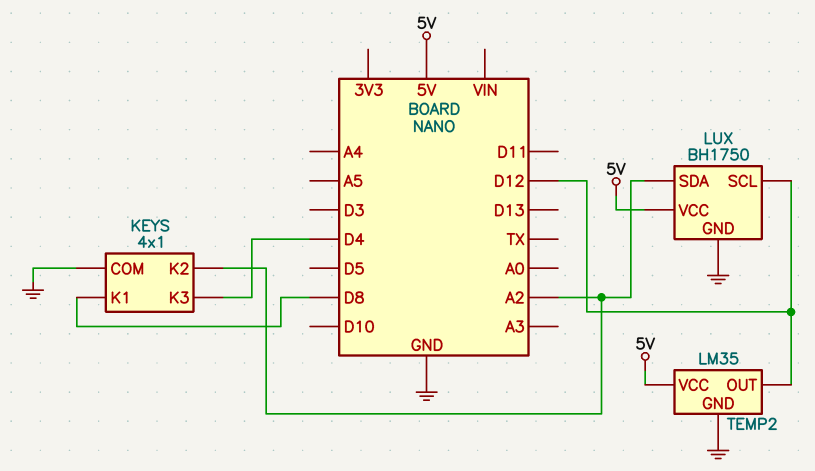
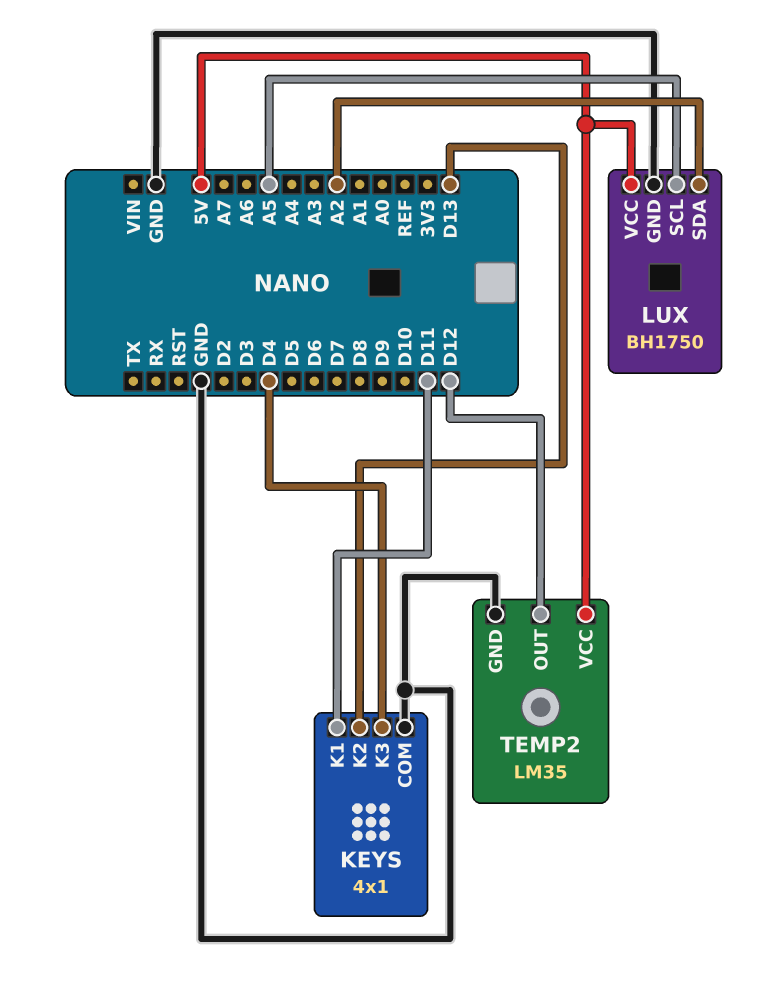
KEYS pin K1: D8 -> D11
KEYS pin K2: A2 -> D13
LUX pin SCL: D12 -> A5

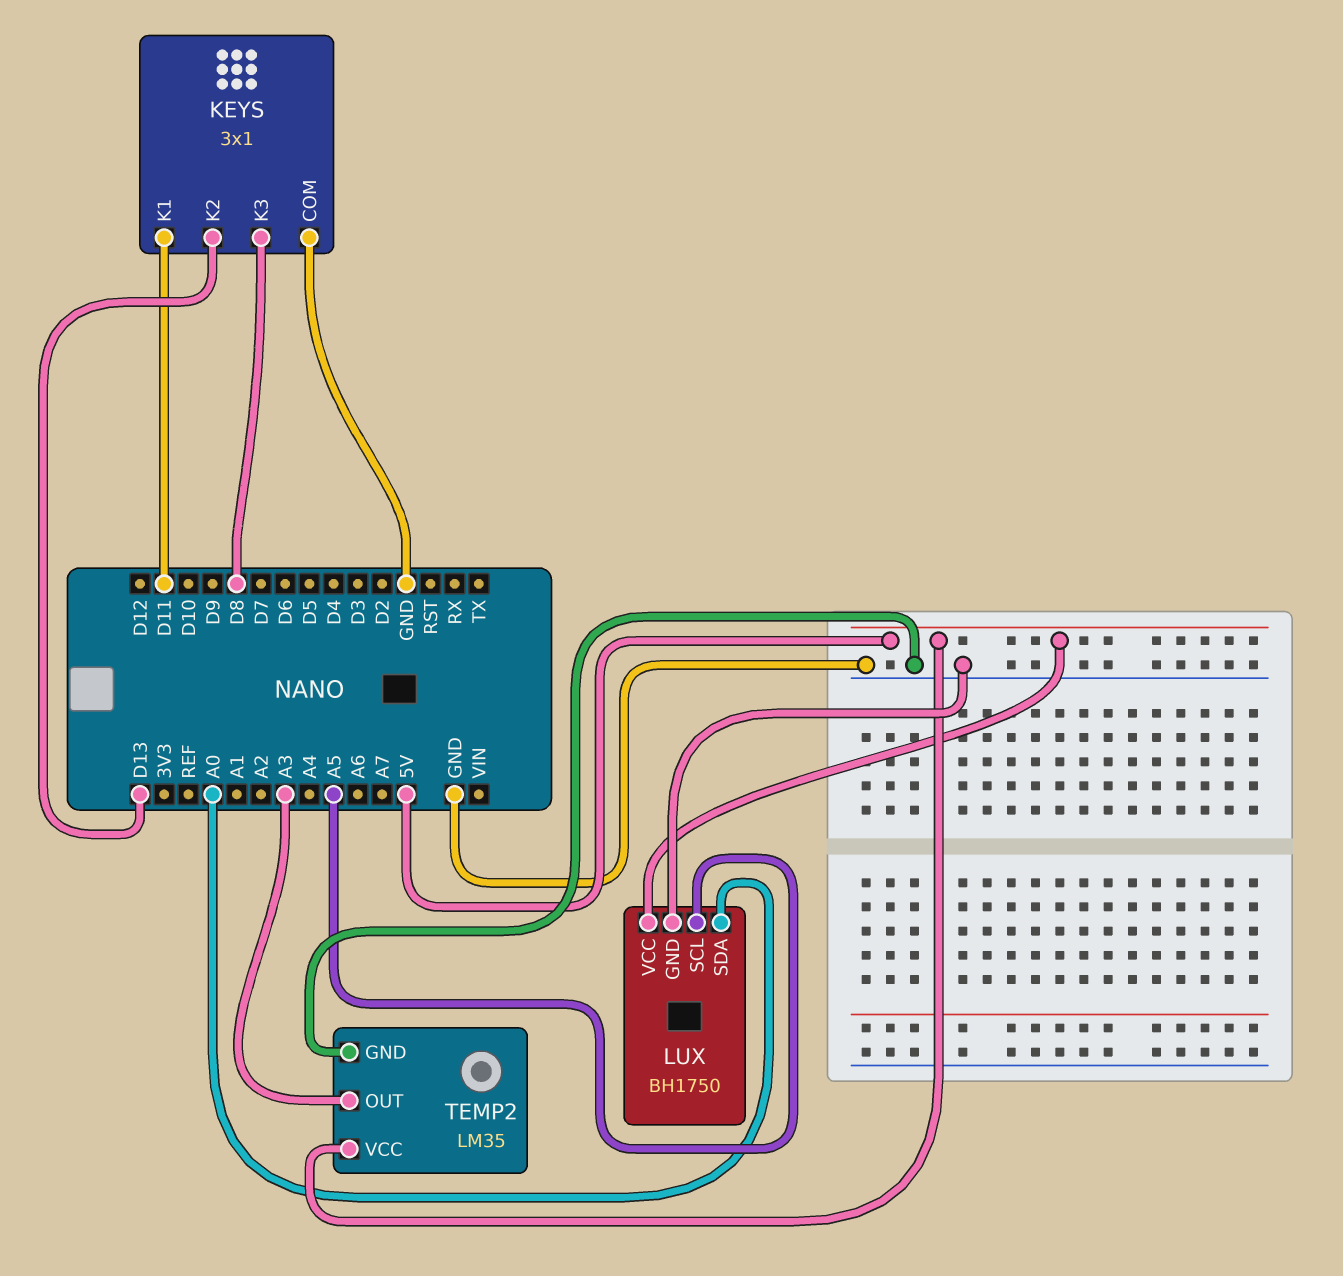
KEYS: 4x1 -> 3x1
KEYS pin K3: D4 -> D8
LUX pin SDA: A2 -> A0
TEMP2 pin OUT: D12 -> A3

